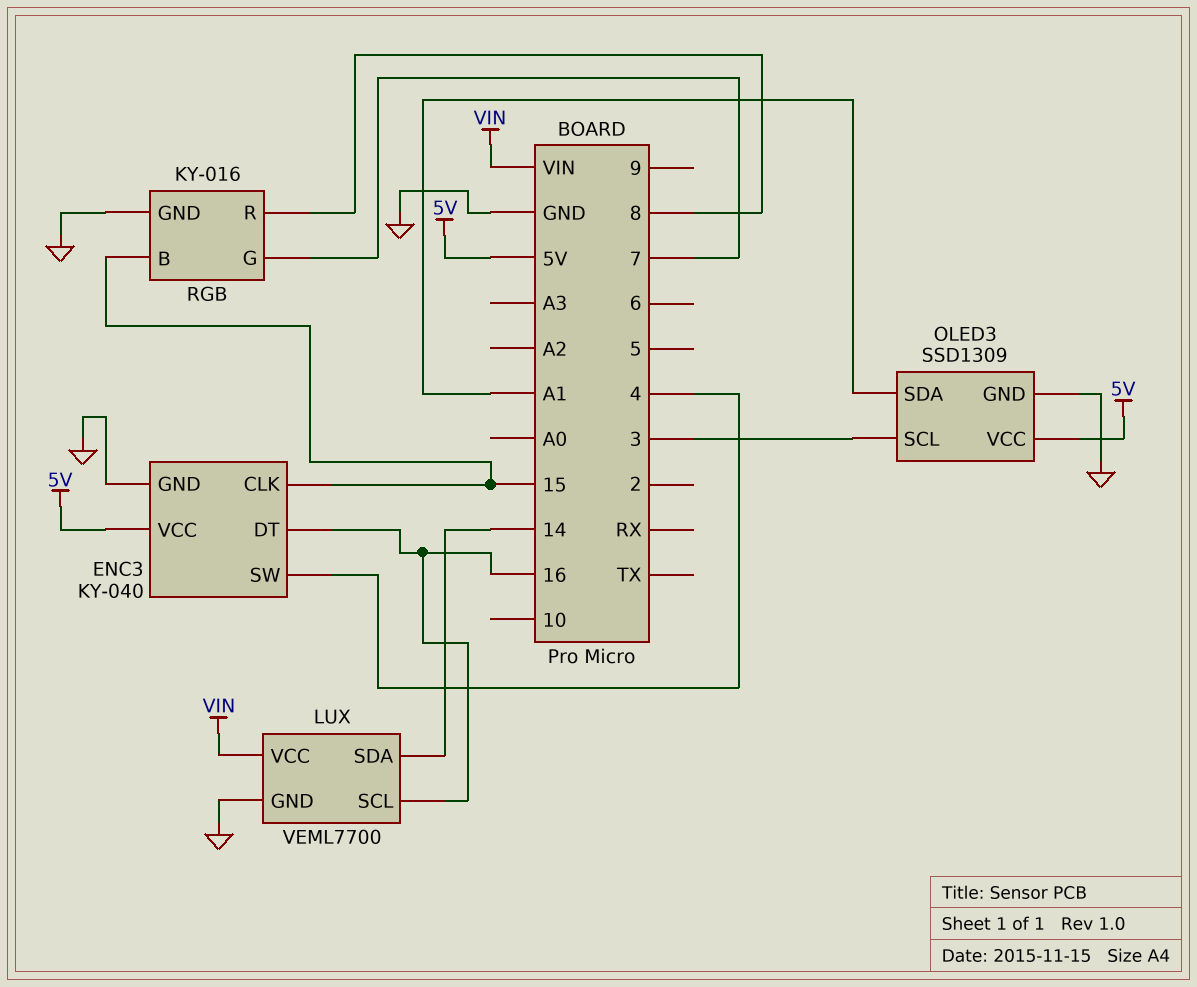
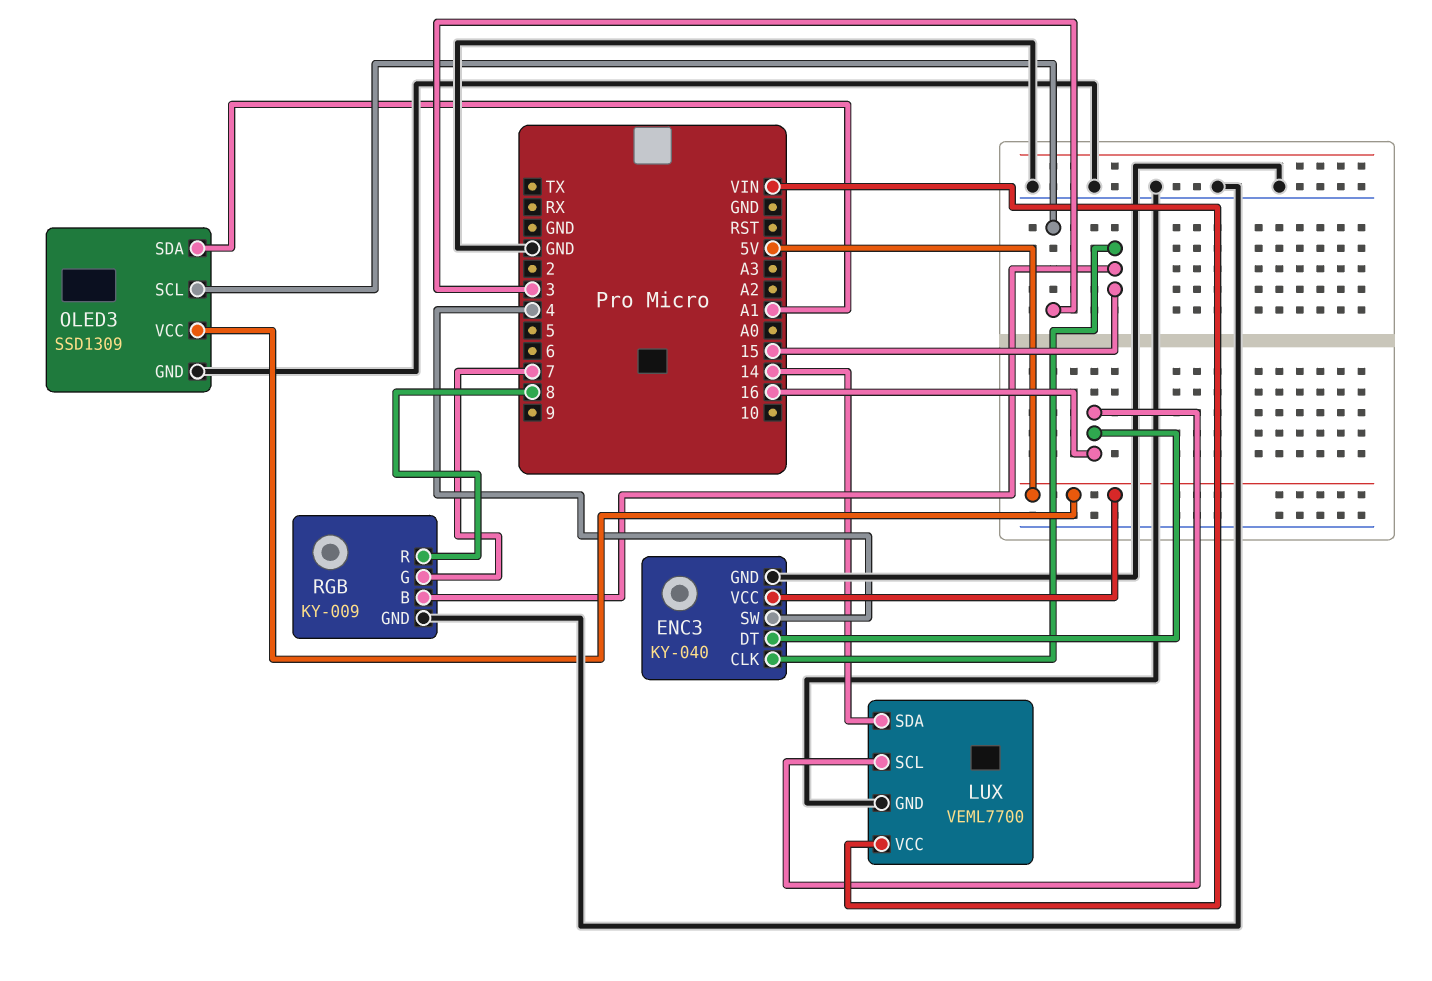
RGB: KY-016 -> KY-009

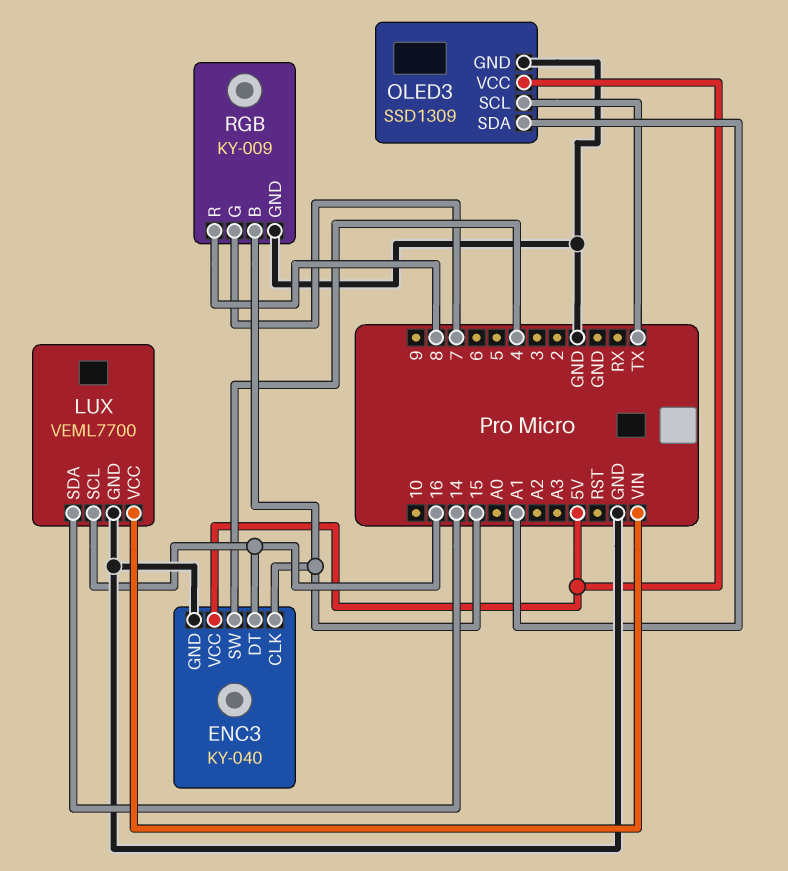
OLED3 pin SCL: 3 -> TX

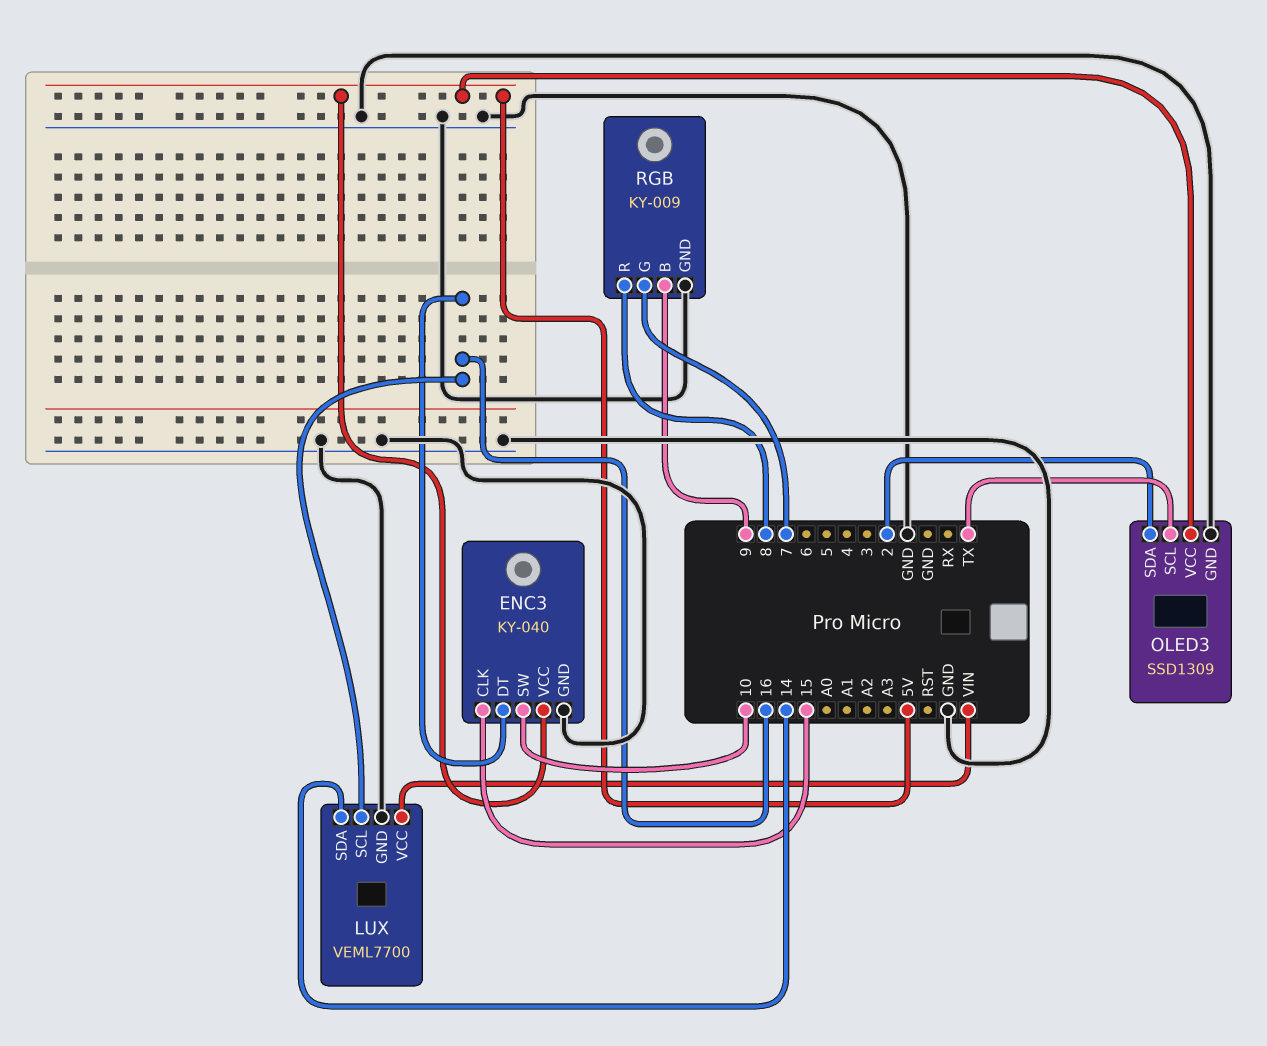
ENC3 pin SW: 4 -> 10
OLED3 pin SDA: A1 -> 2
RGB pin B: 15 -> 9

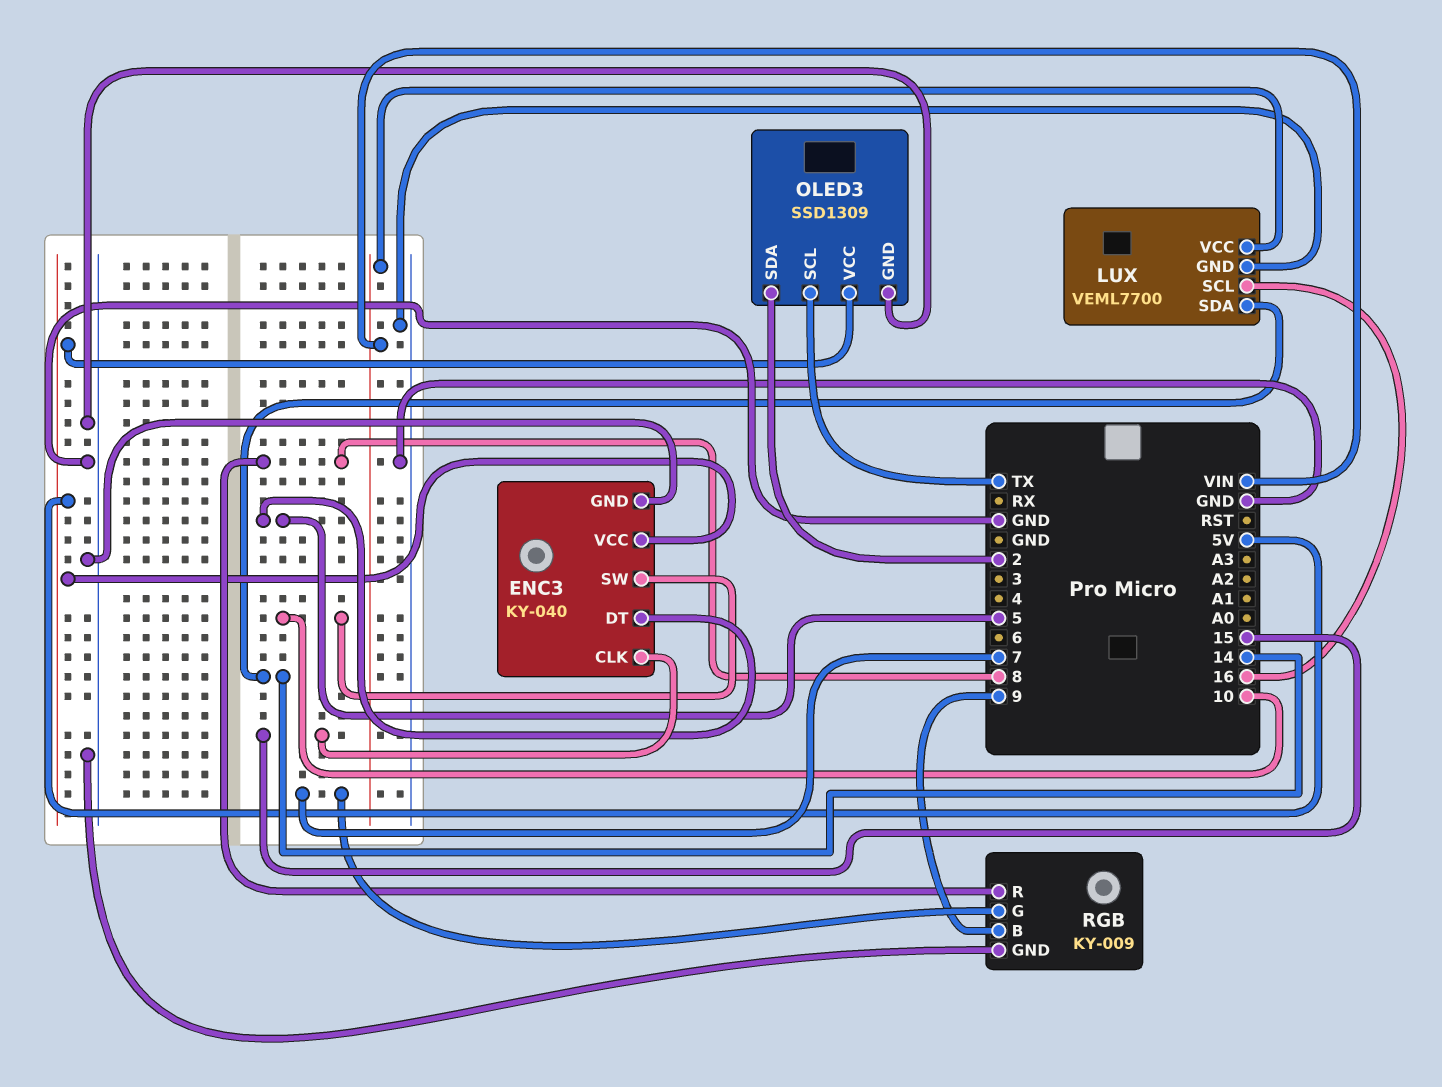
ENC3 pin DT: 16 -> 5

